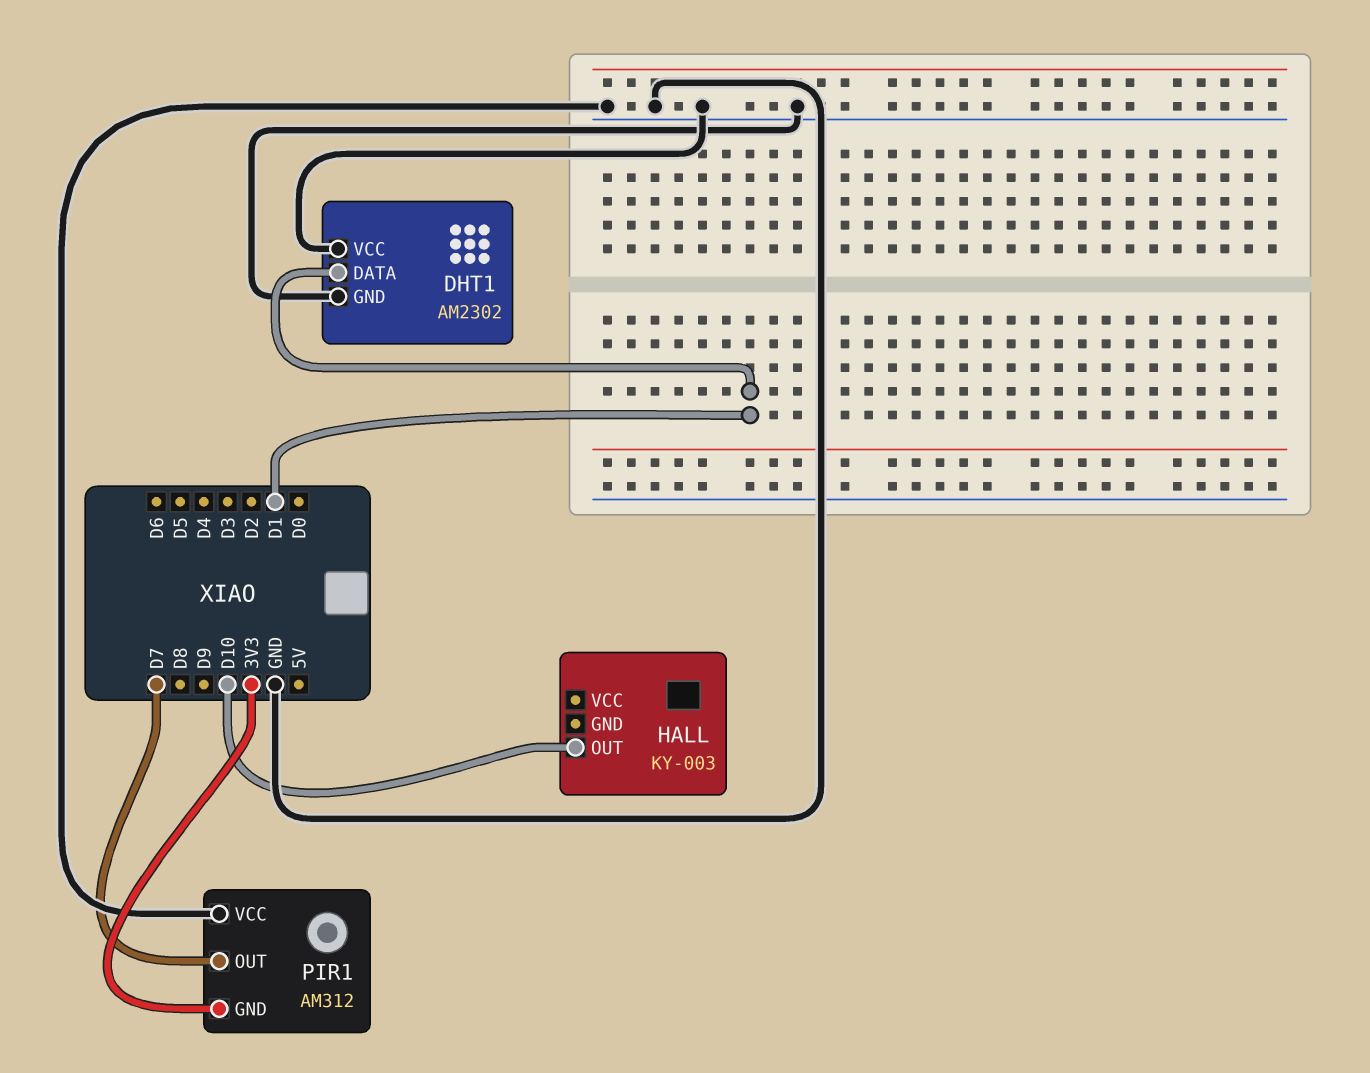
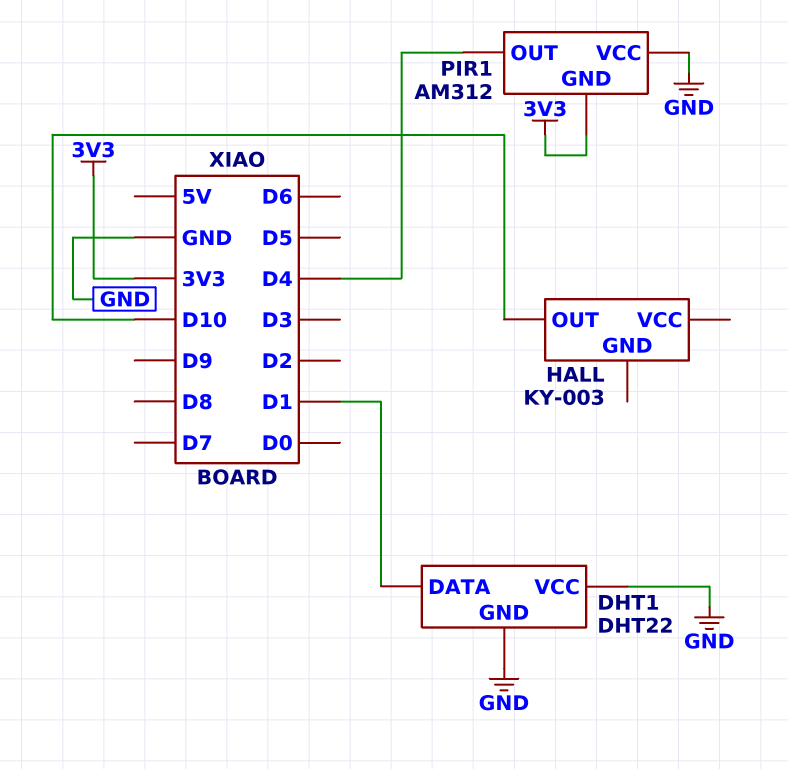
DHT1: AM2302 -> DHT22
PIR1 pin OUT: D7 -> D4

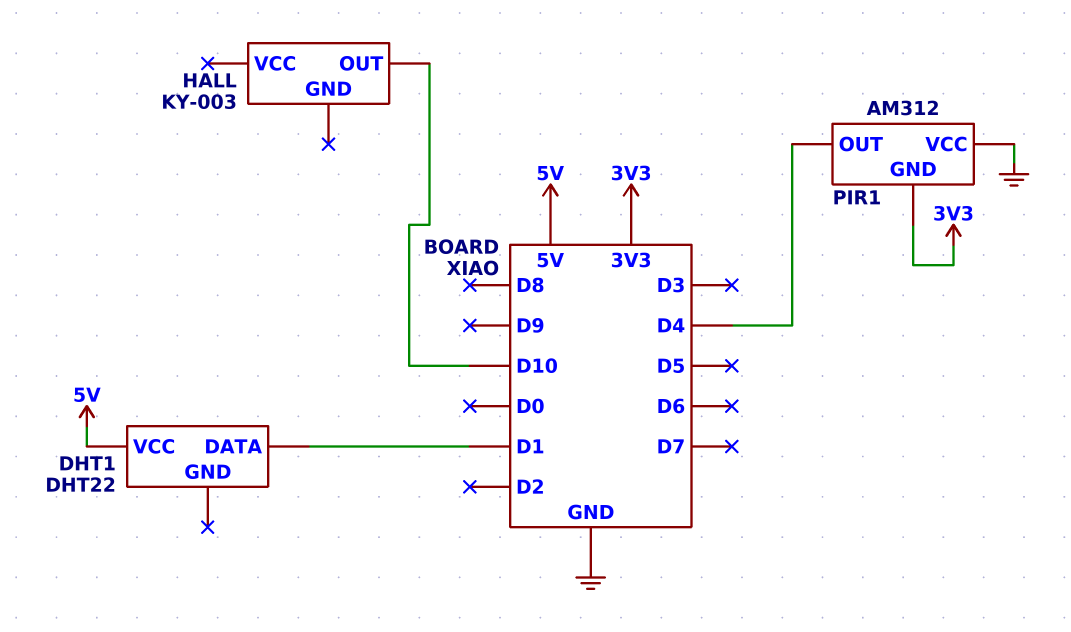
DHT1 pin GND: GND -> none
DHT1 pin VCC: GND -> 5V

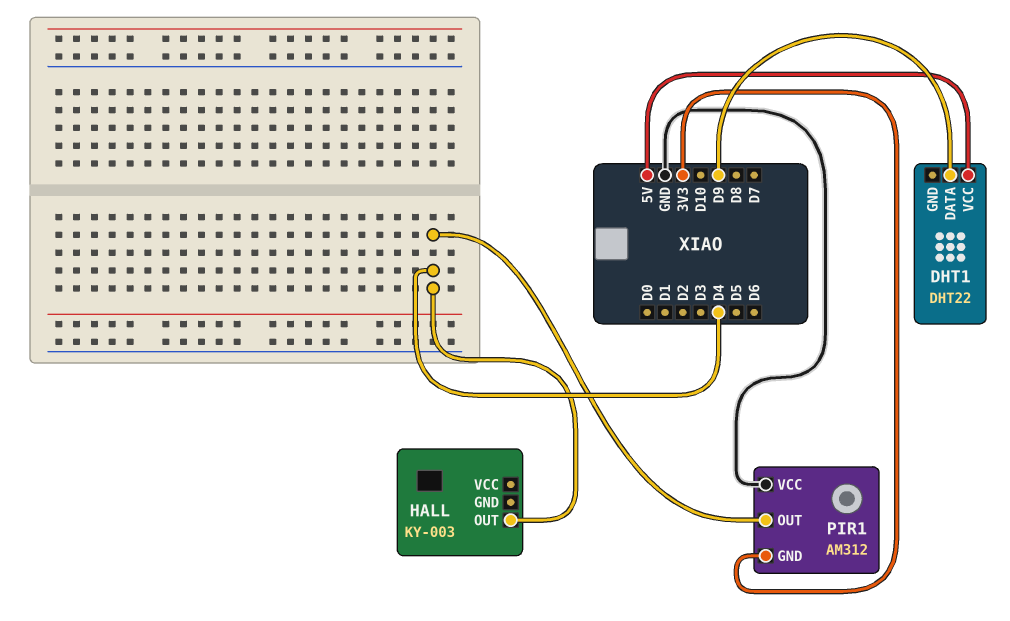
DHT1 pin DATA: D1 -> D9
HALL pin OUT: D10 -> D4

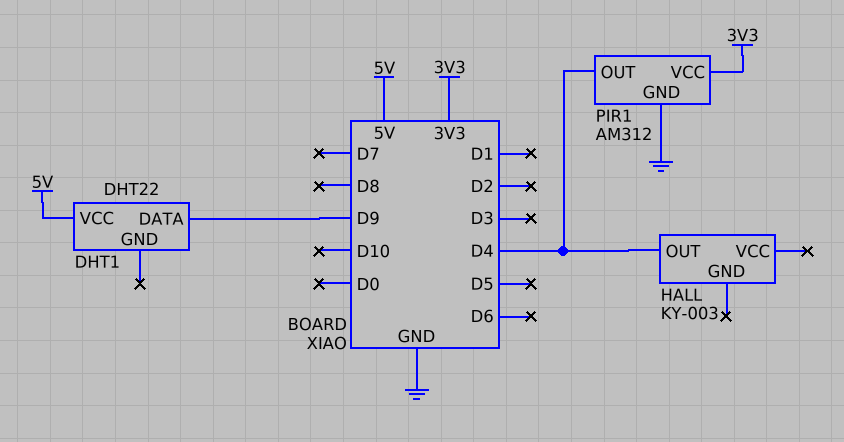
PIR1 pin GND: 3V3 -> GND
PIR1 pin VCC: GND -> 3V3

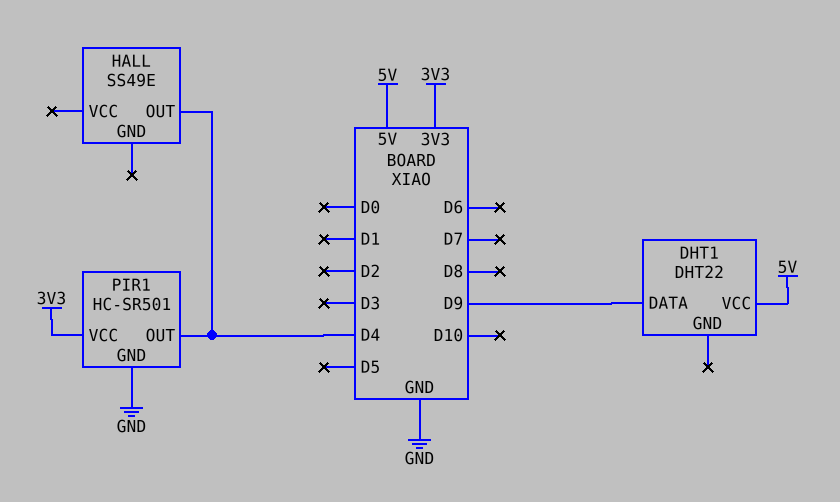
HALL: KY-003 -> SS49E
PIR1: AM312 -> HC-SR501

